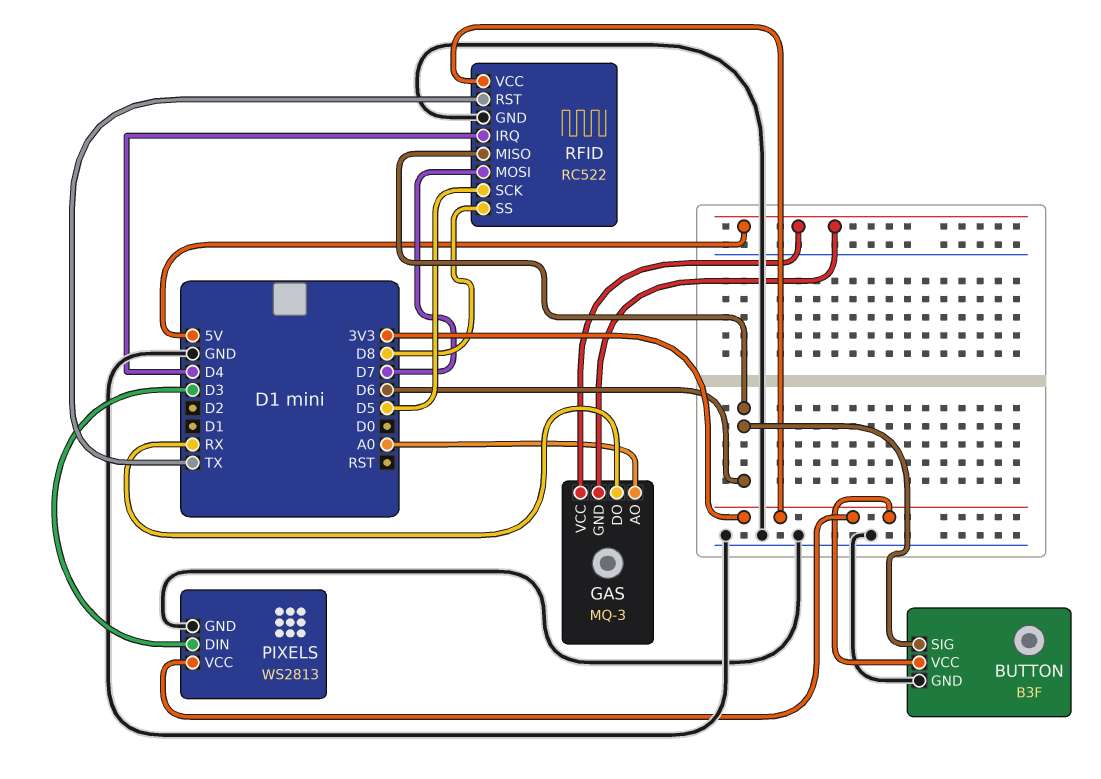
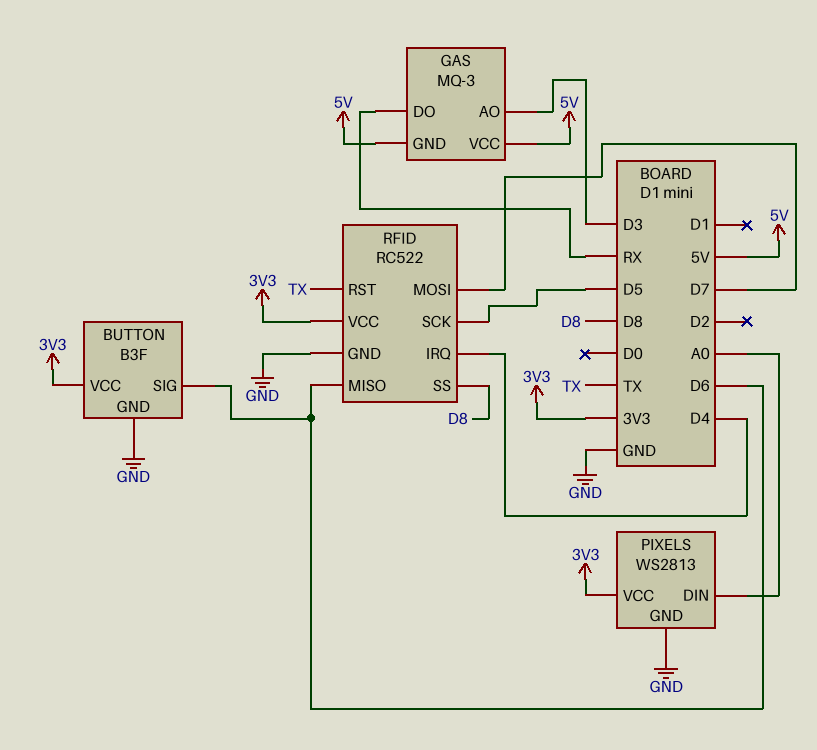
GAS pin AO: A0 -> D3
PIXELS pin DIN: D3 -> A0

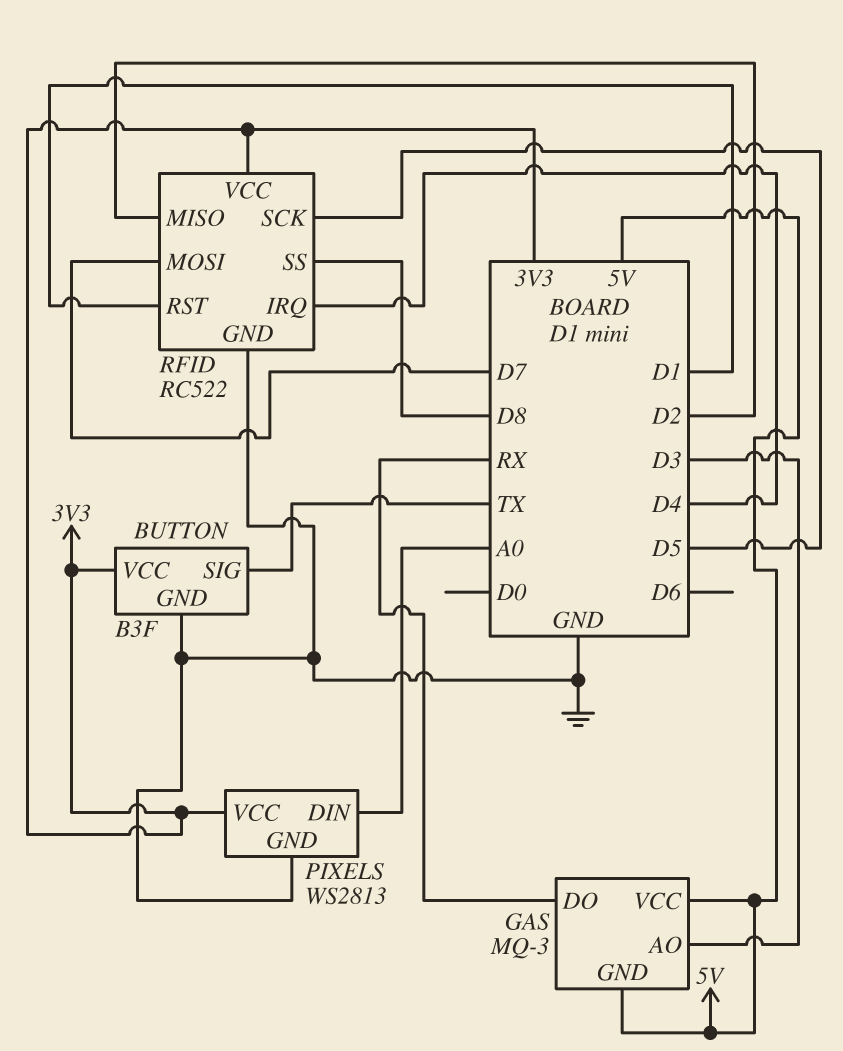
BUTTON pin SIG: D6 -> TX
RFID pin MISO: D6 -> D2
RFID pin RST: TX -> D1

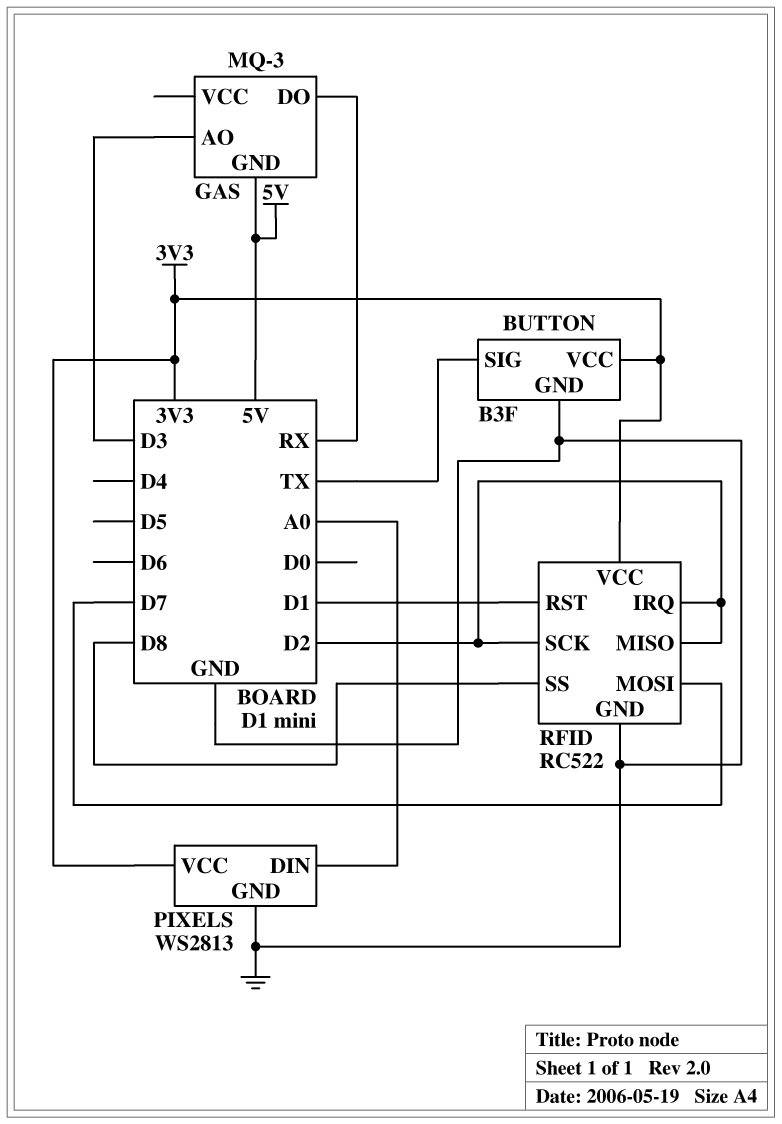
GAS pin VCC: 5V -> none
RFID pin IRQ: D4 -> D2
RFID pin SCK: D5 -> D2

